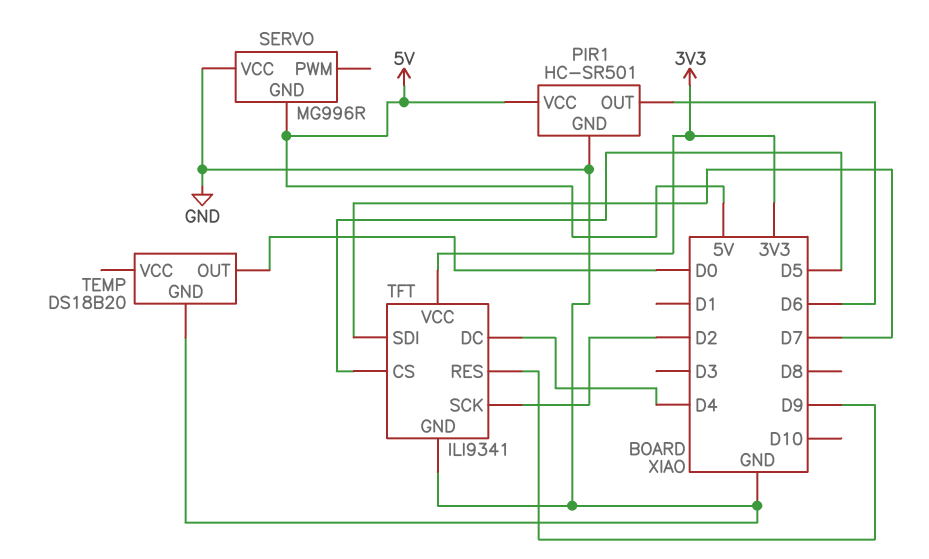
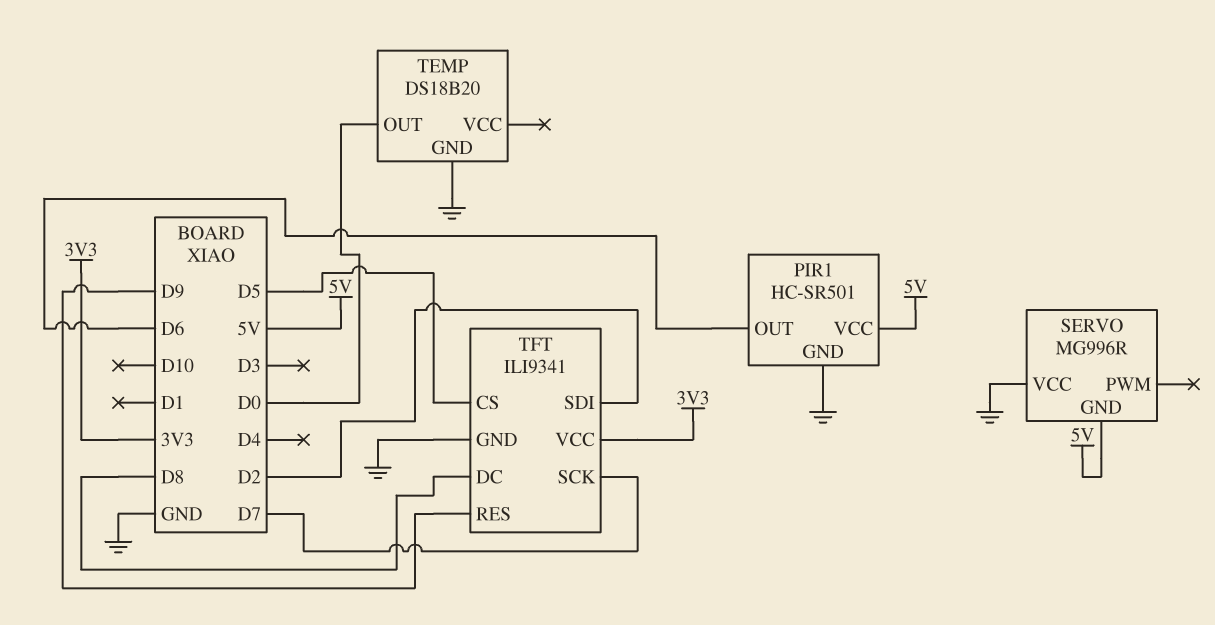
TFT pin DC: D4 -> D8
TFT pin SCK: D2 -> D7
TFT pin SDI: D7 -> D2

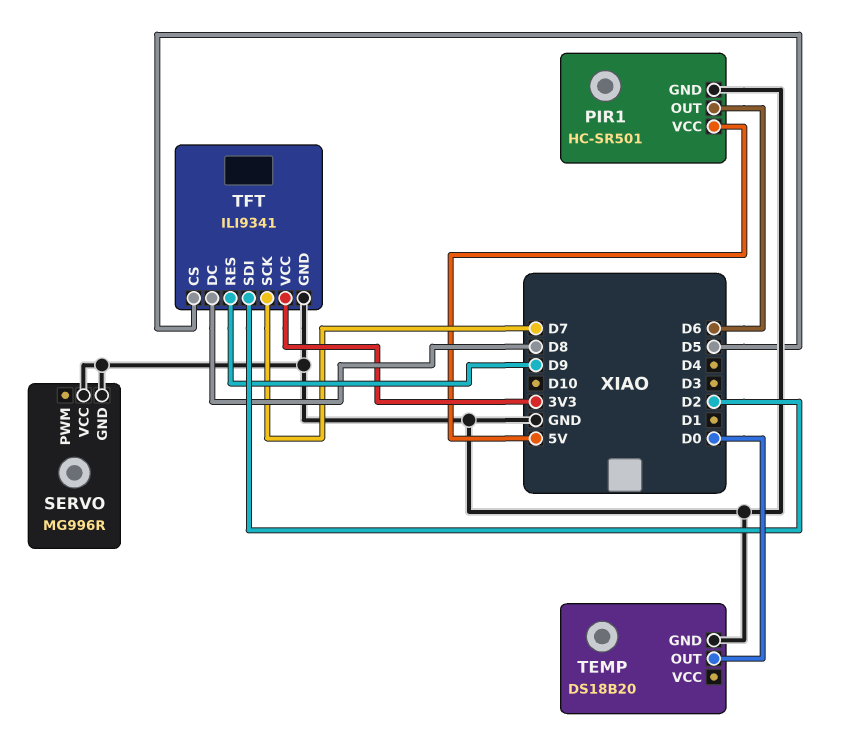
SERVO pin GND: 5V -> GND

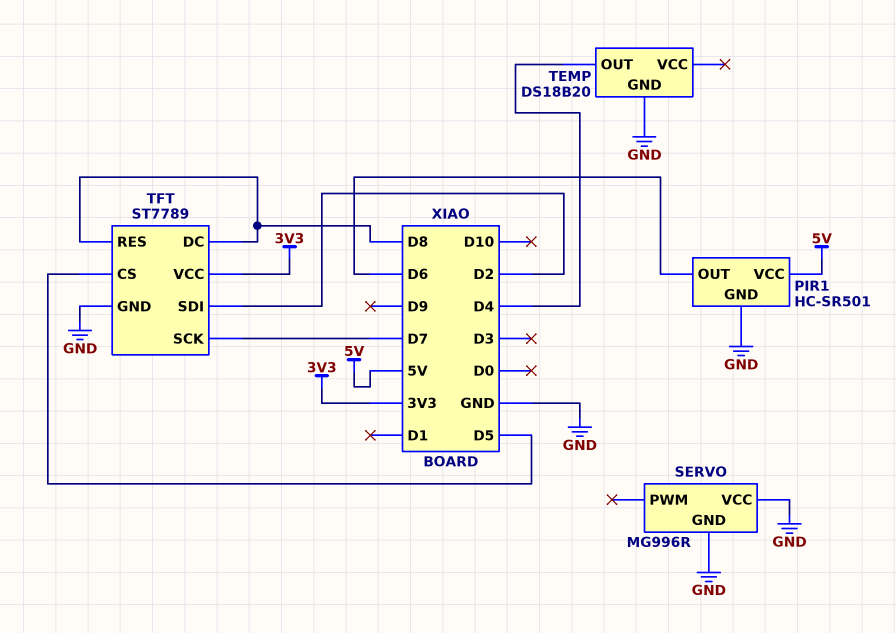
TEMP pin OUT: D0 -> D4
TFT: ILI9341 -> ST7789
TFT pin RES: D9 -> D8

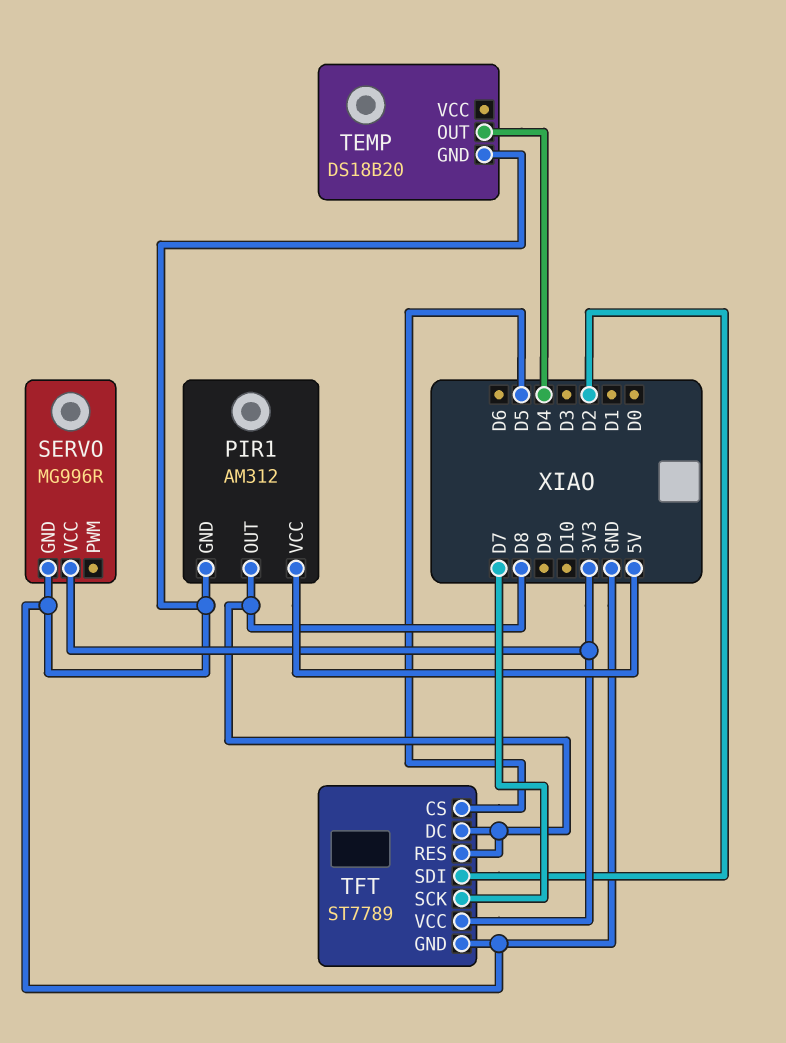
PIR1: HC-SR501 -> AM312
PIR1 pin OUT: D6 -> D8
SERVO pin VCC: GND -> 3V3

